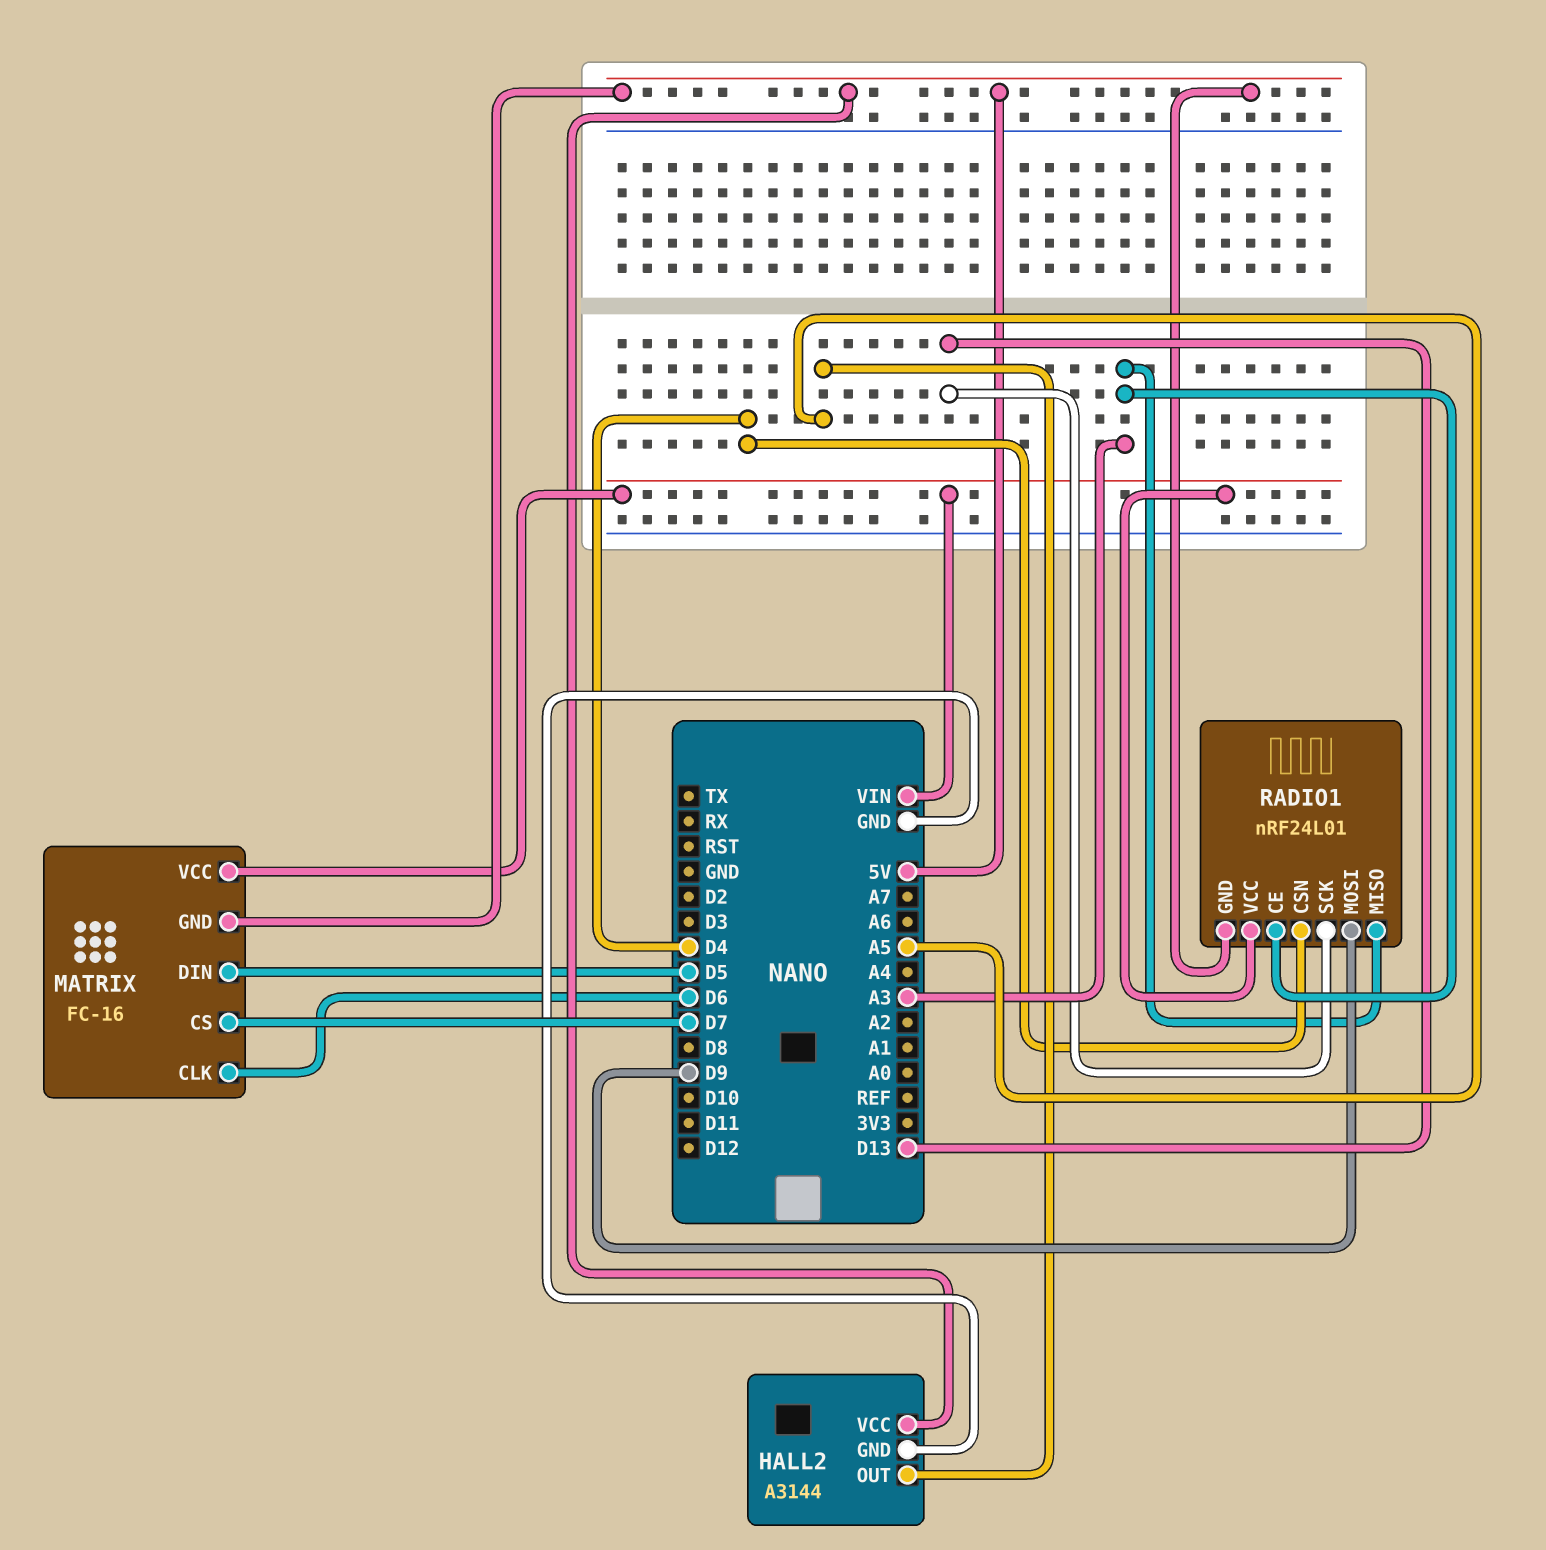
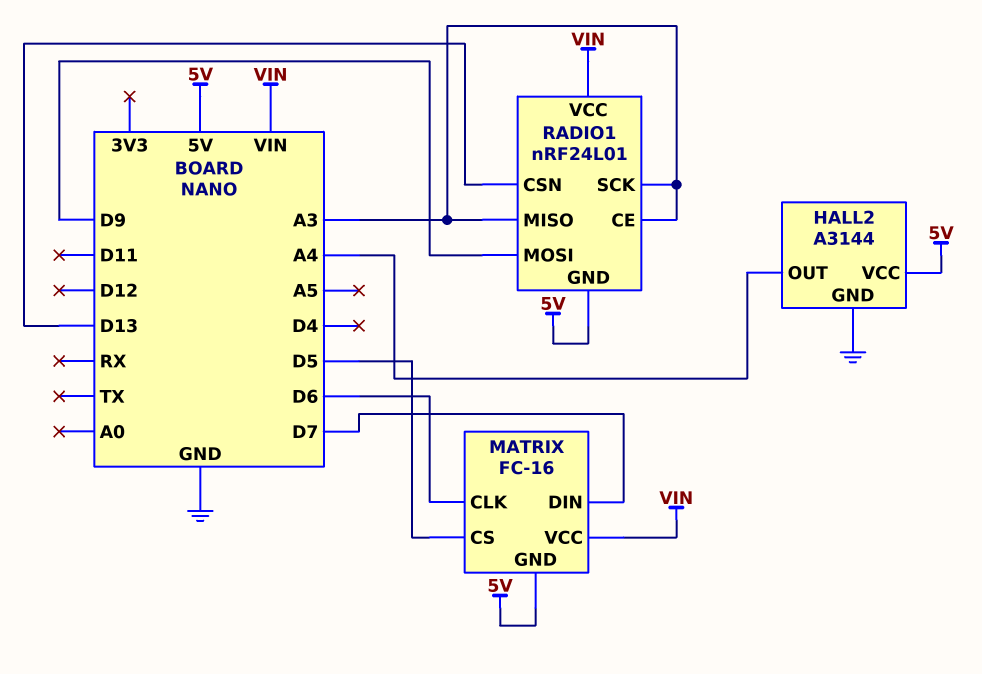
HALL2 pin OUT: A5 -> A4
MATRIX pin CS: D7 -> D5
MATRIX pin DIN: D5 -> D7
RADIO1 pin CSN: D4 -> D13
RADIO1 pin SCK: D13 -> A3

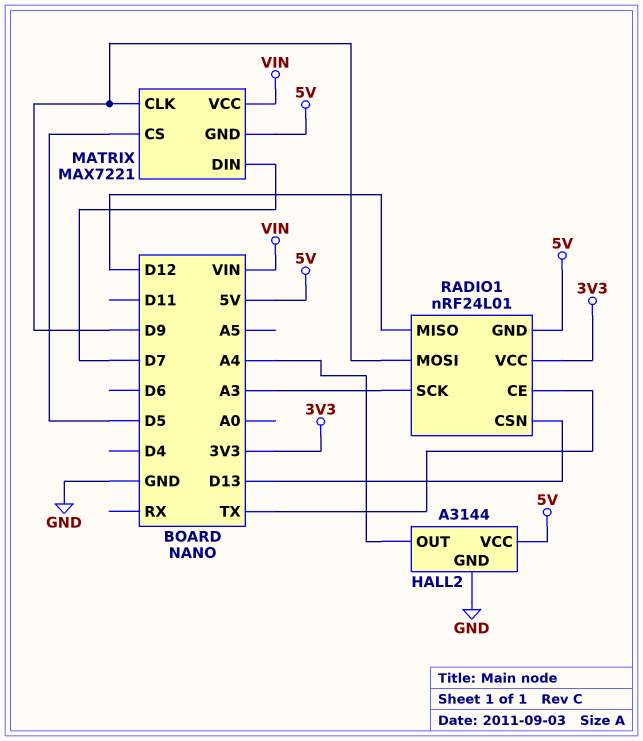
MATRIX: FC-16 -> MAX7221
MATRIX pin CLK: D6 -> D9
RADIO1 pin CE: A3 -> TX
RADIO1 pin MISO: A3 -> D12
RADIO1 pin VCC: VIN -> 3V3

